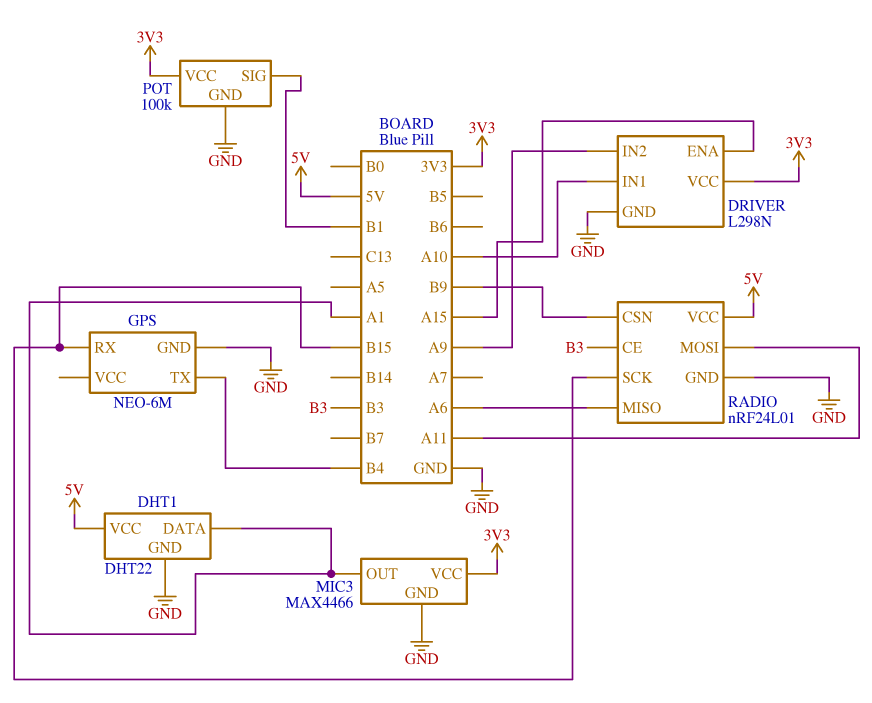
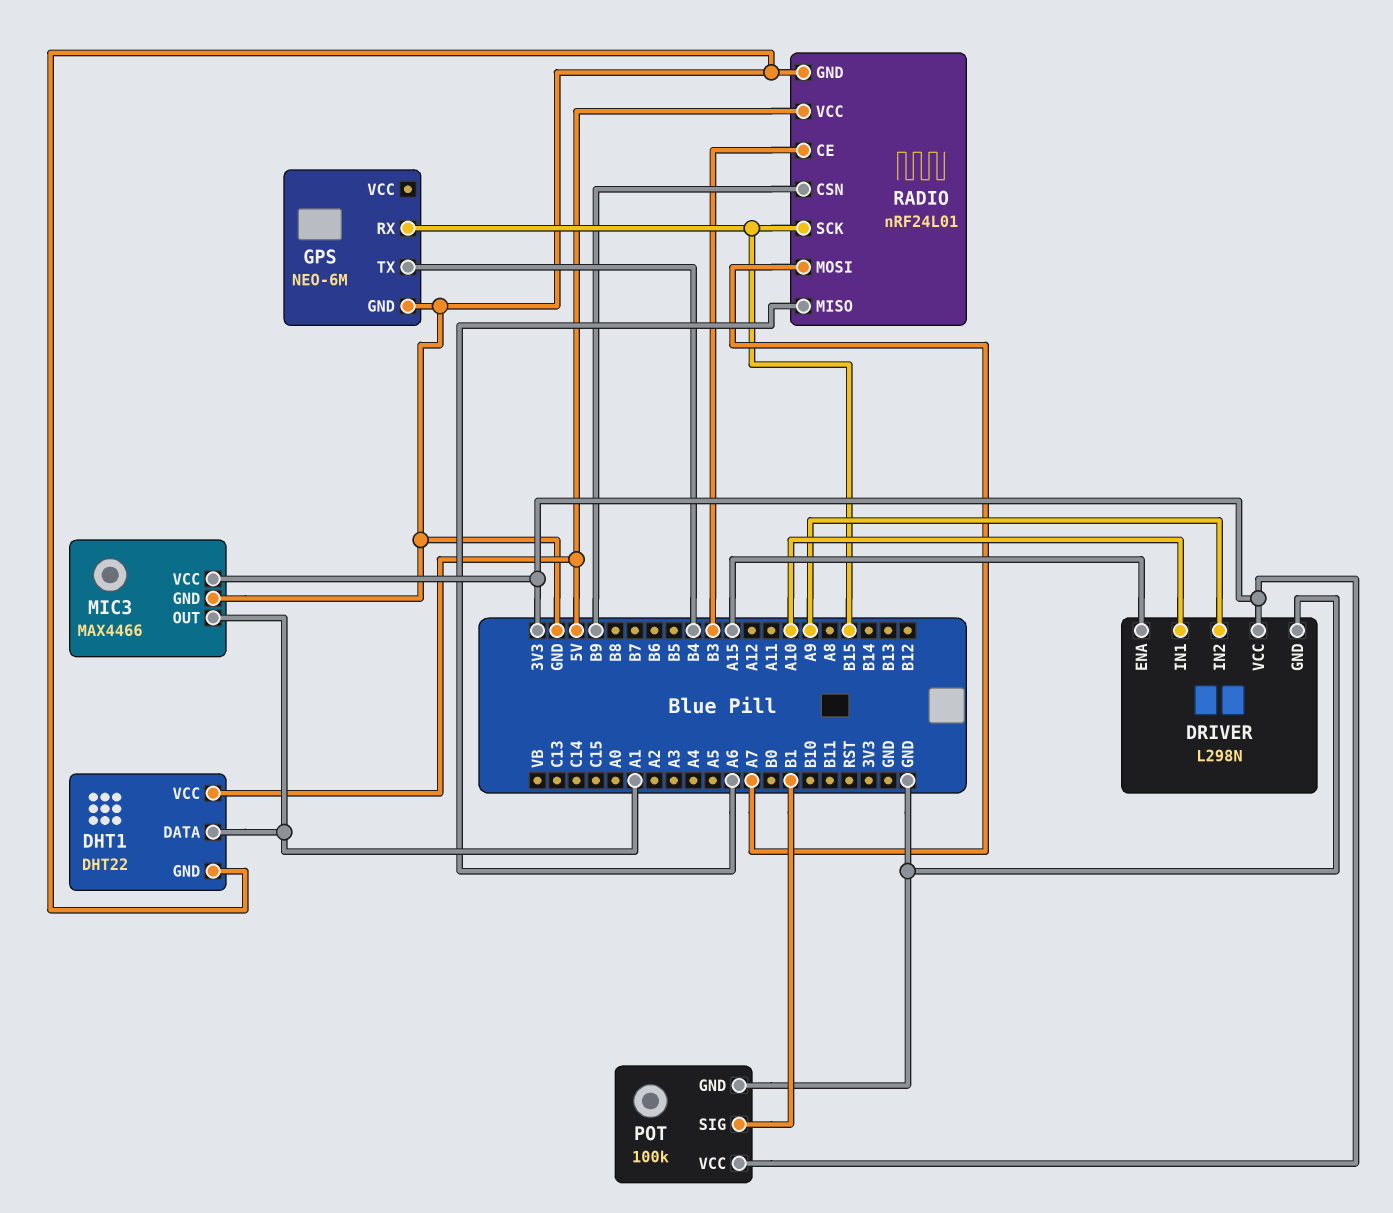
RADIO pin MOSI: A11 -> A7

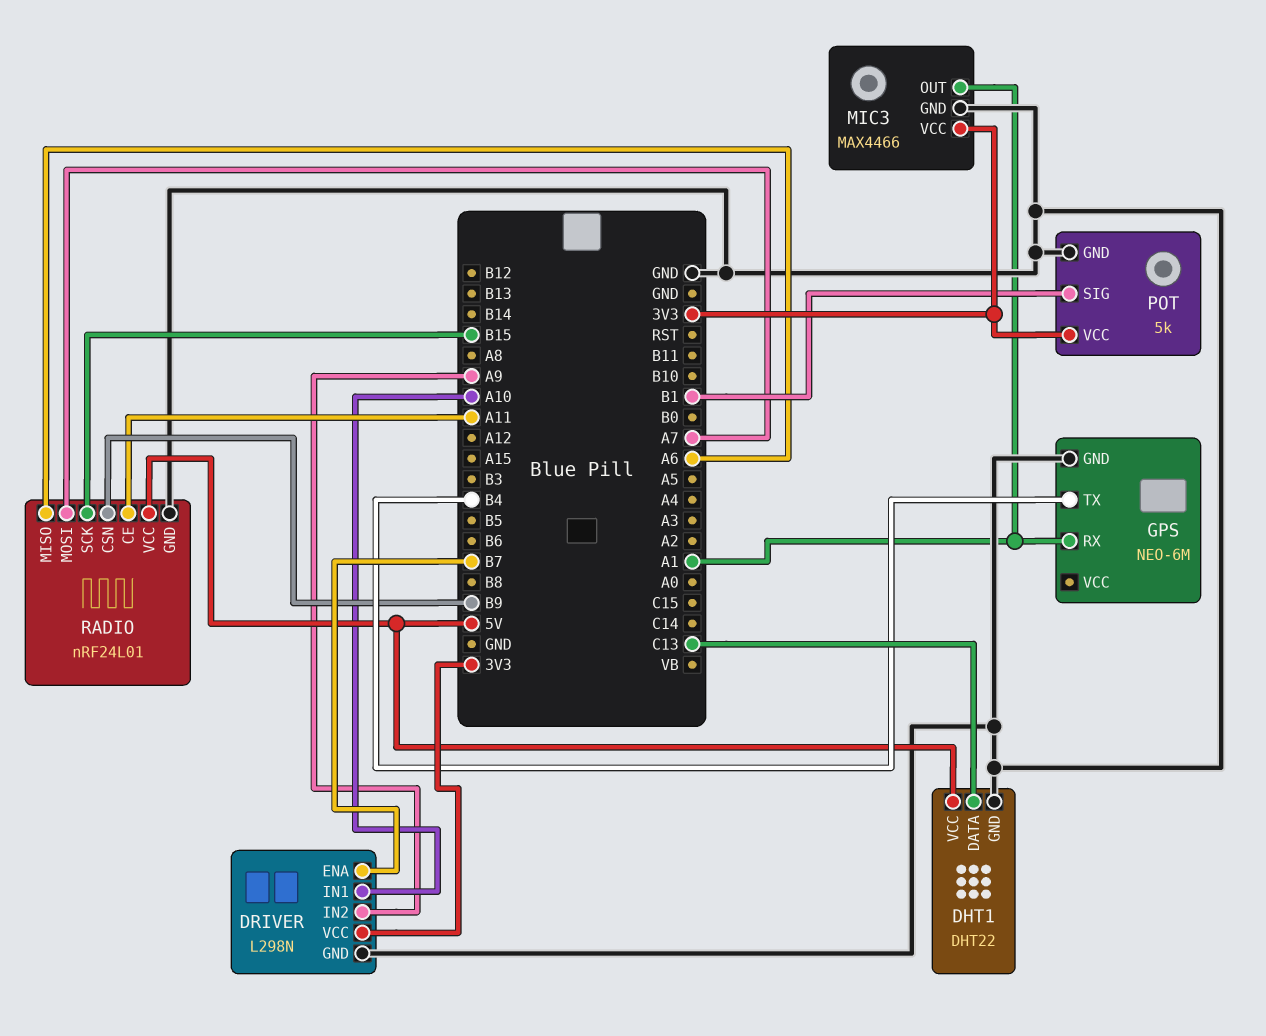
DHT1 pin DATA: A1 -> C13
DRIVER pin ENA: A15 -> B7
GPS pin RX: B15 -> A1
POT: 100k -> 5k
RADIO pin CE: B3 -> A11

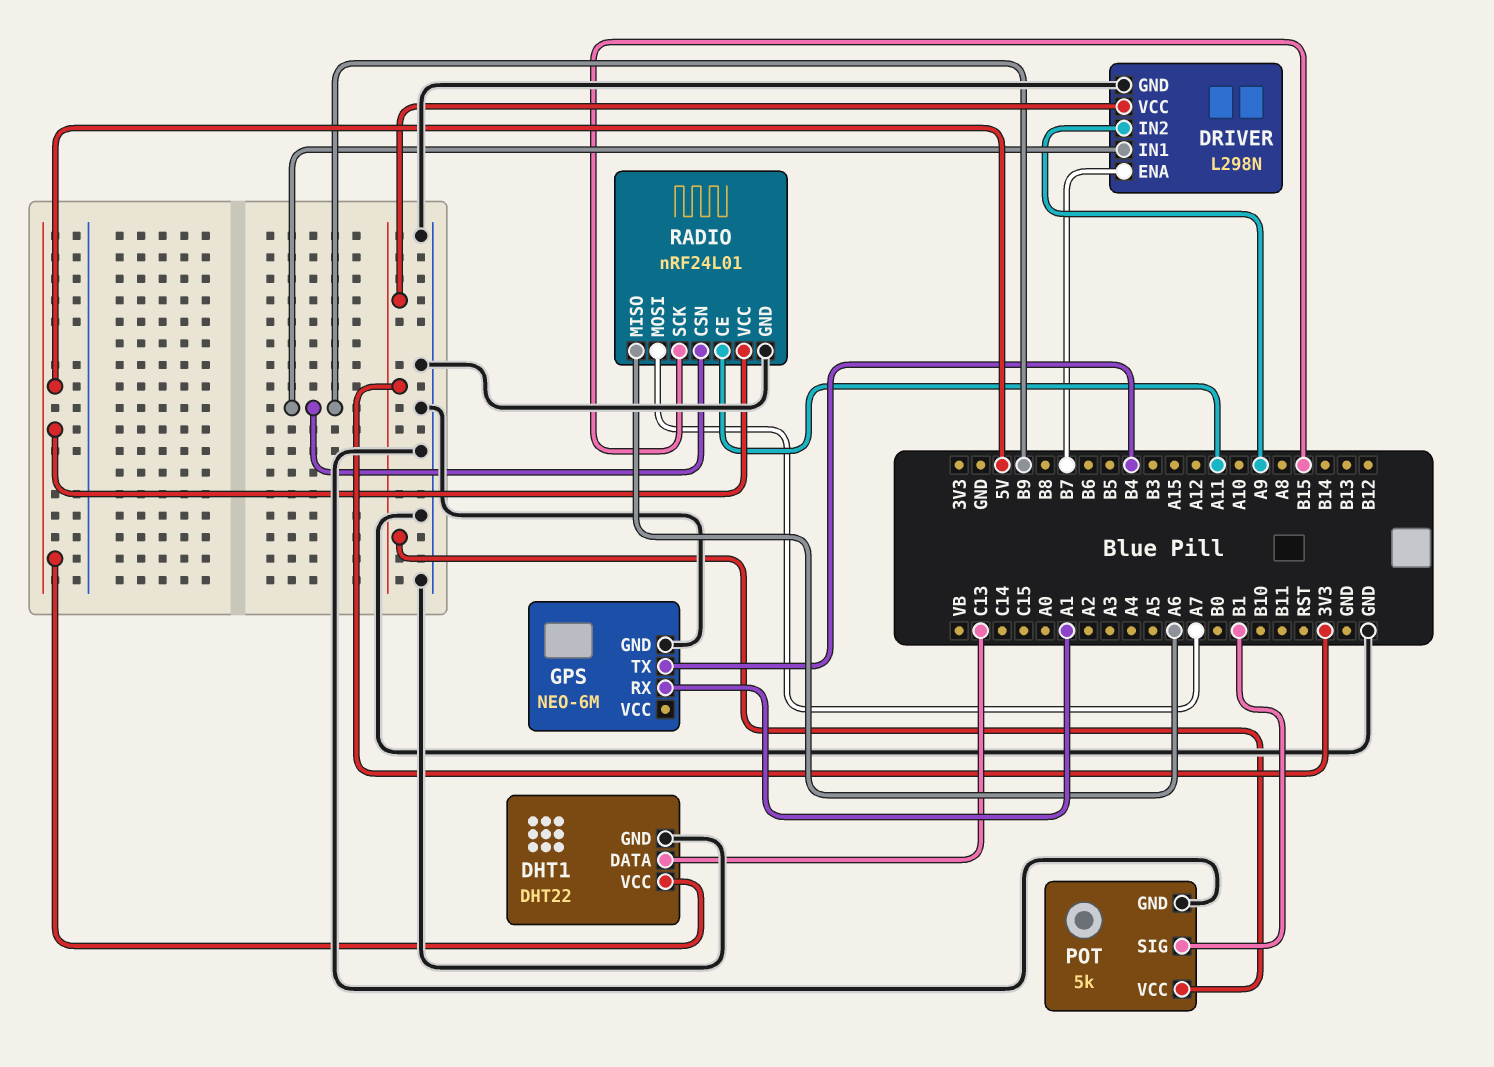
DRIVER pin IN1: A10 -> B9
MIC3: MAX4466 -> none
MIC3 pin GND: GND -> none
MIC3 pin OUT: A1 -> none
MIC3 pin VCC: 3V3 -> none

